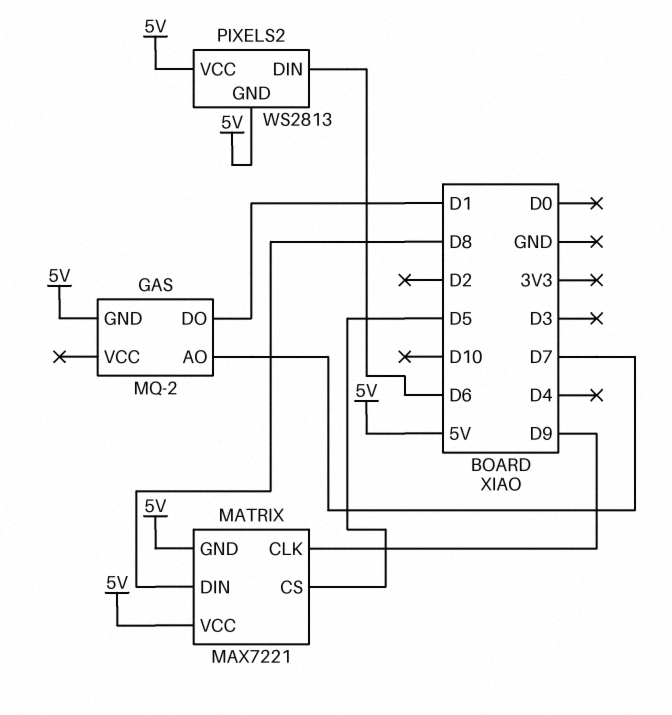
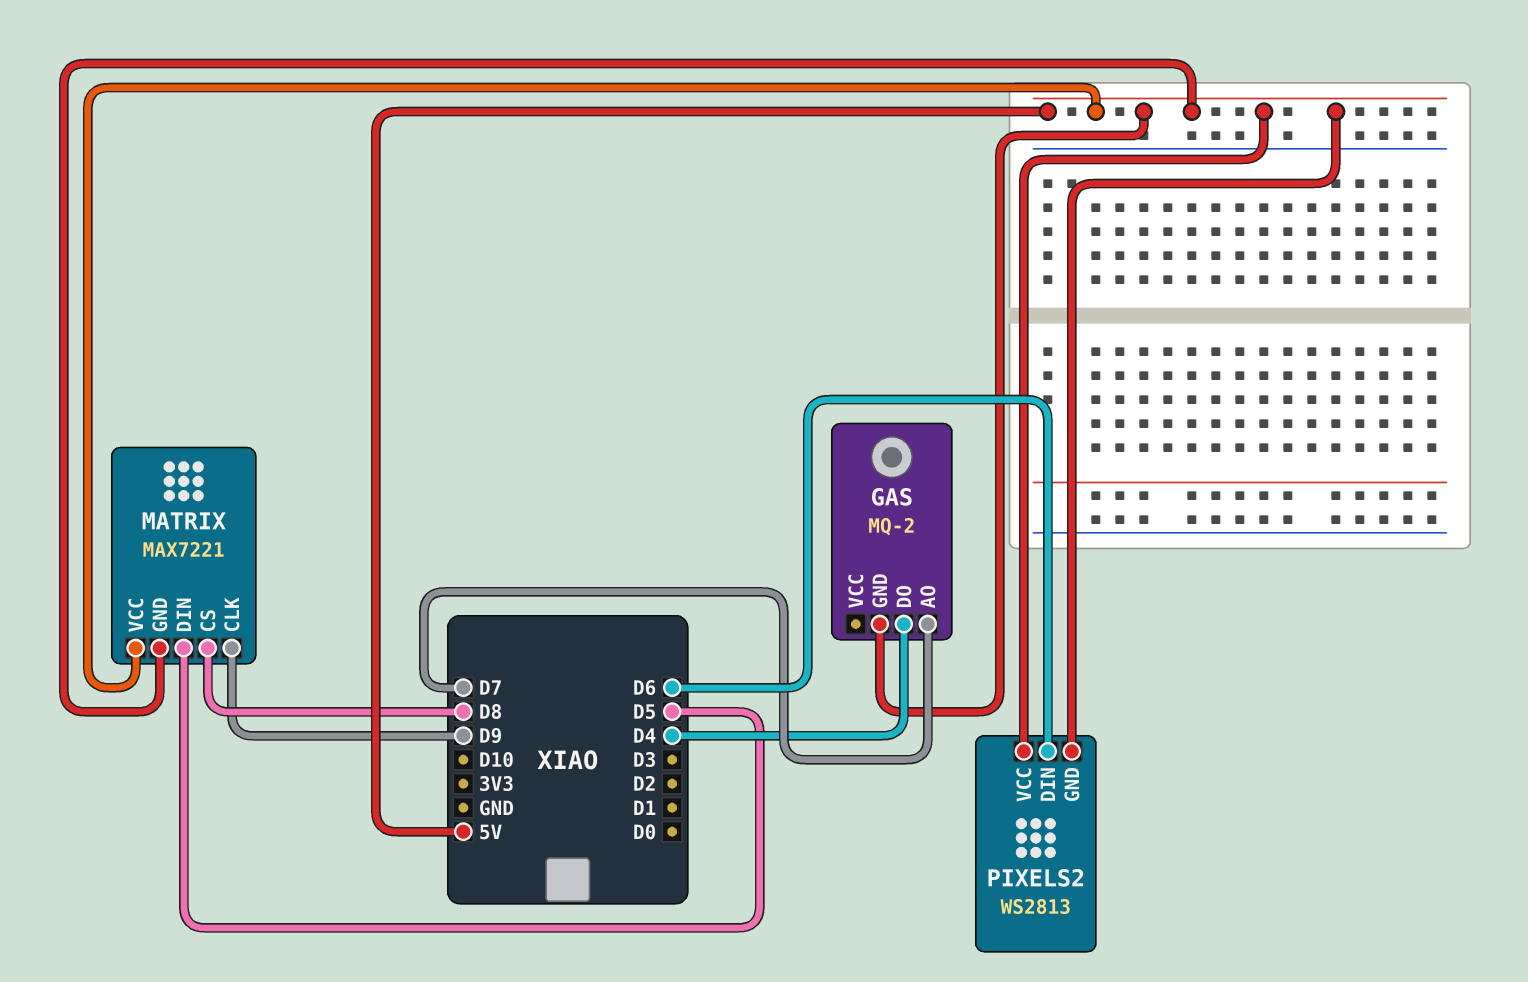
GAS pin DO: D1 -> D4
MATRIX pin CS: D5 -> D8
MATRIX pin DIN: D8 -> D5

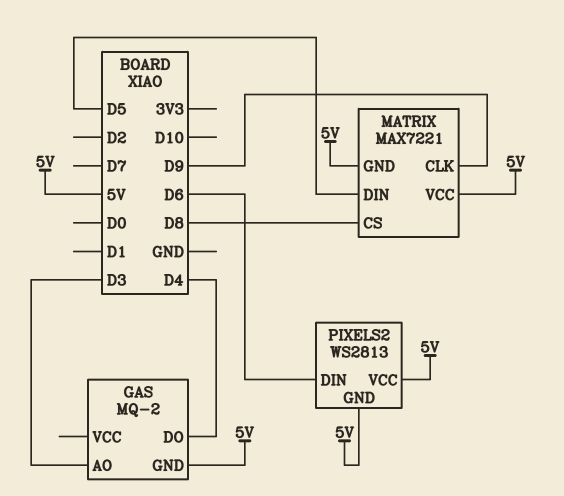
GAS pin AO: D7 -> D3

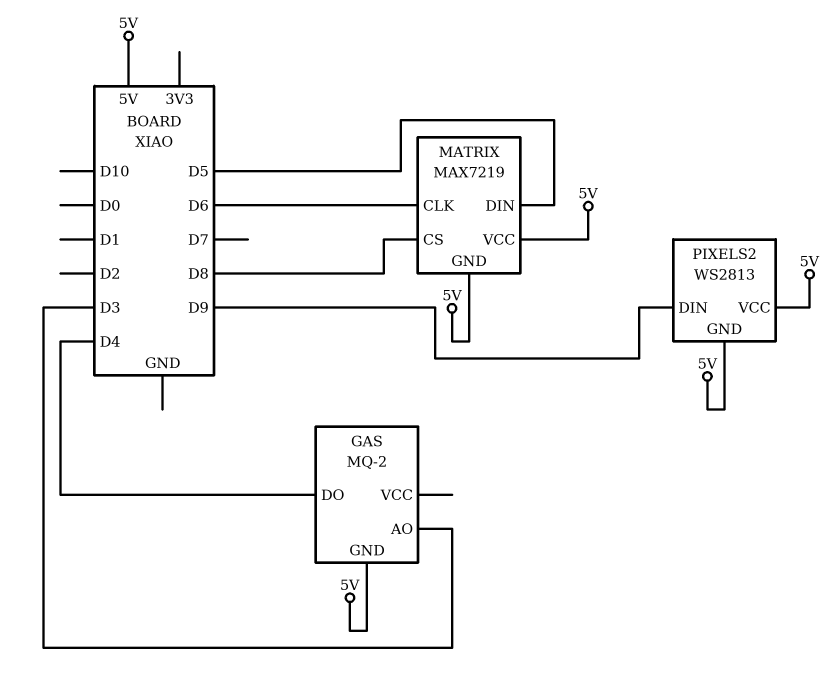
MATRIX: MAX7221 -> MAX7219
MATRIX pin CLK: D9 -> D6
PIXELS2 pin DIN: D6 -> D9

